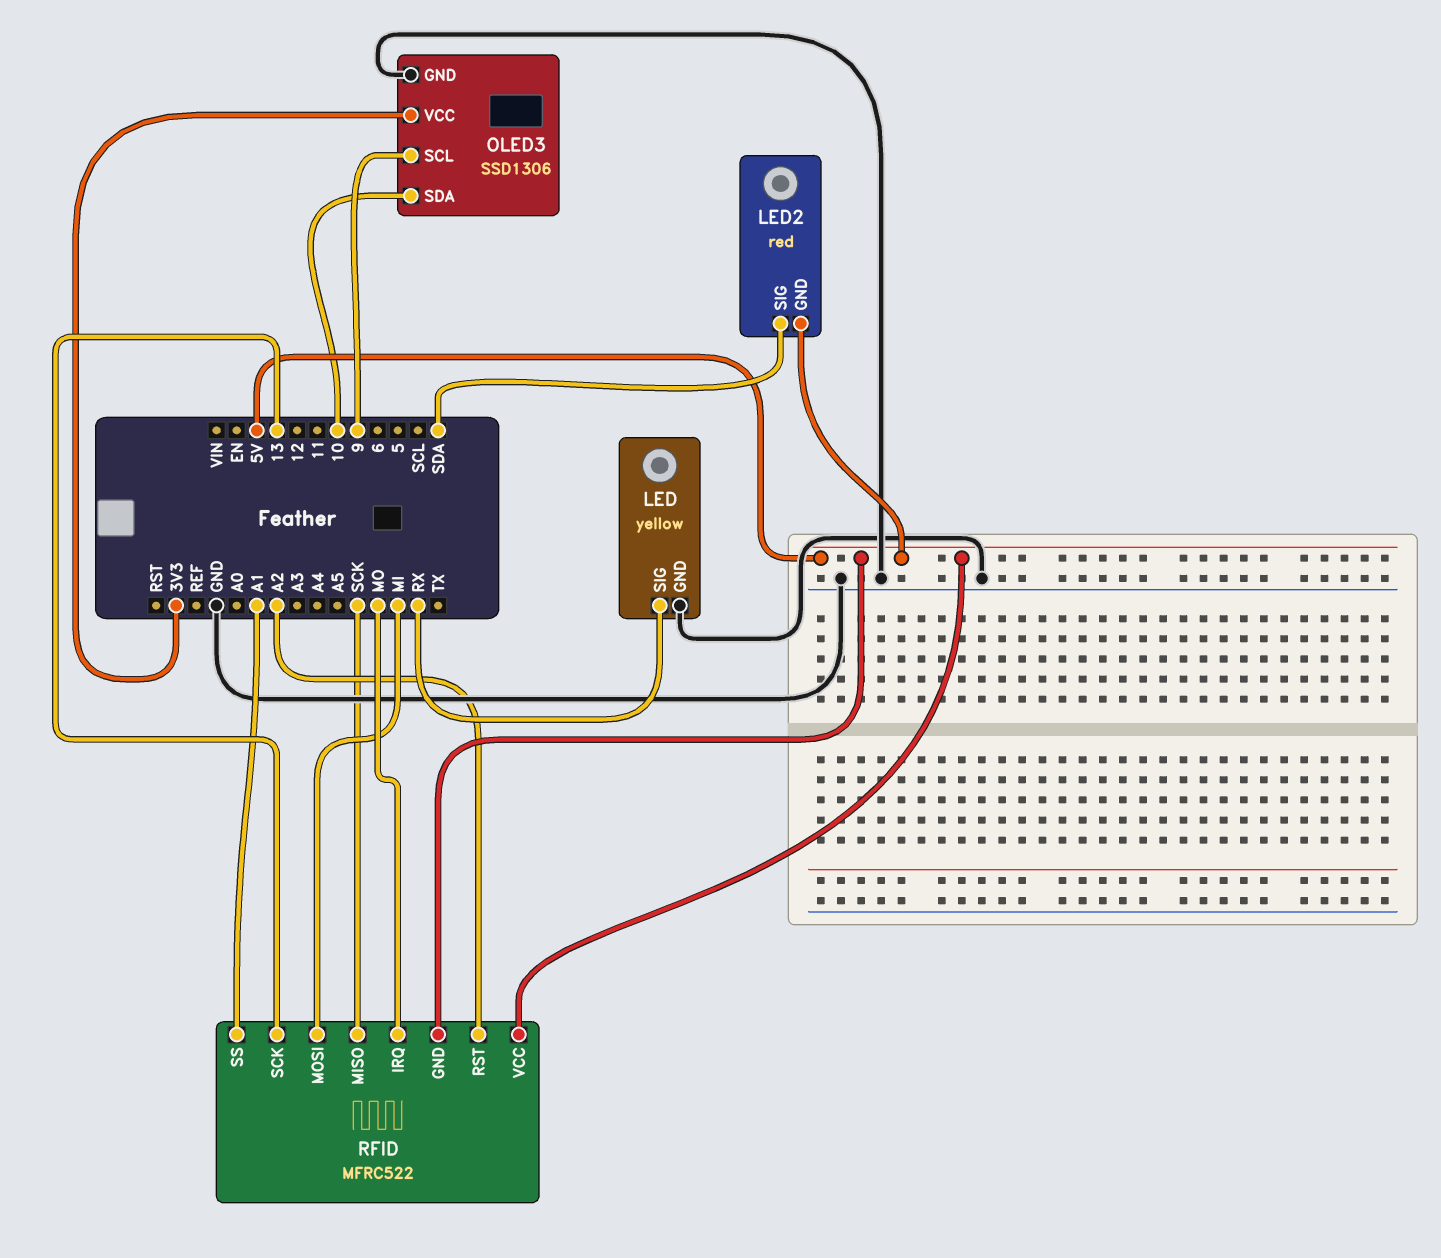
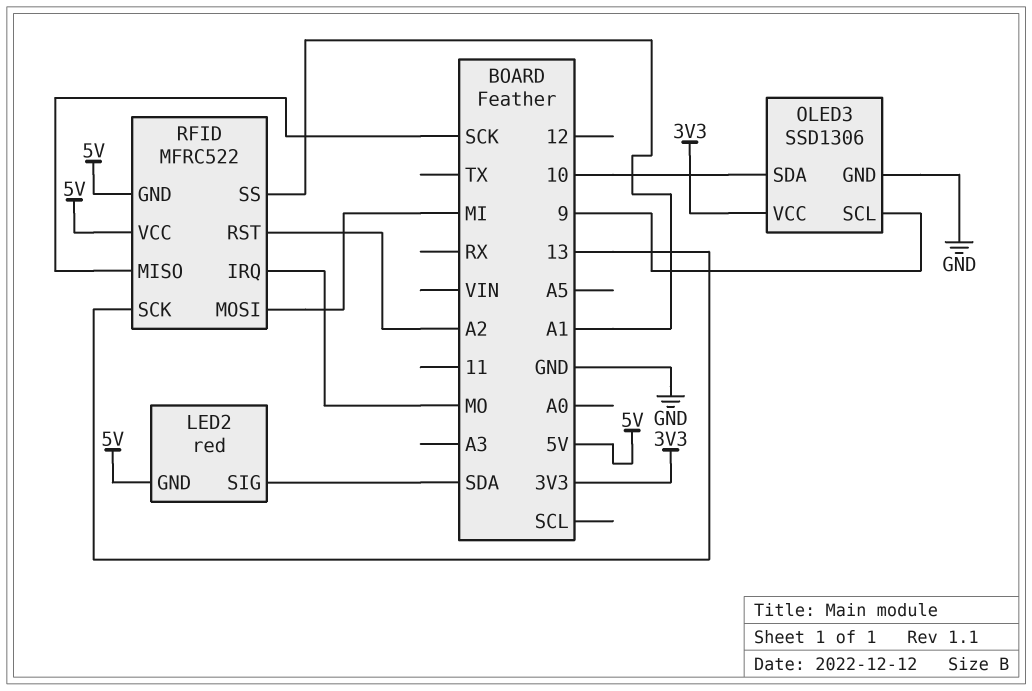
LED: yellow -> none
LED pin GND: GND -> none
LED pin SIG: RX -> none

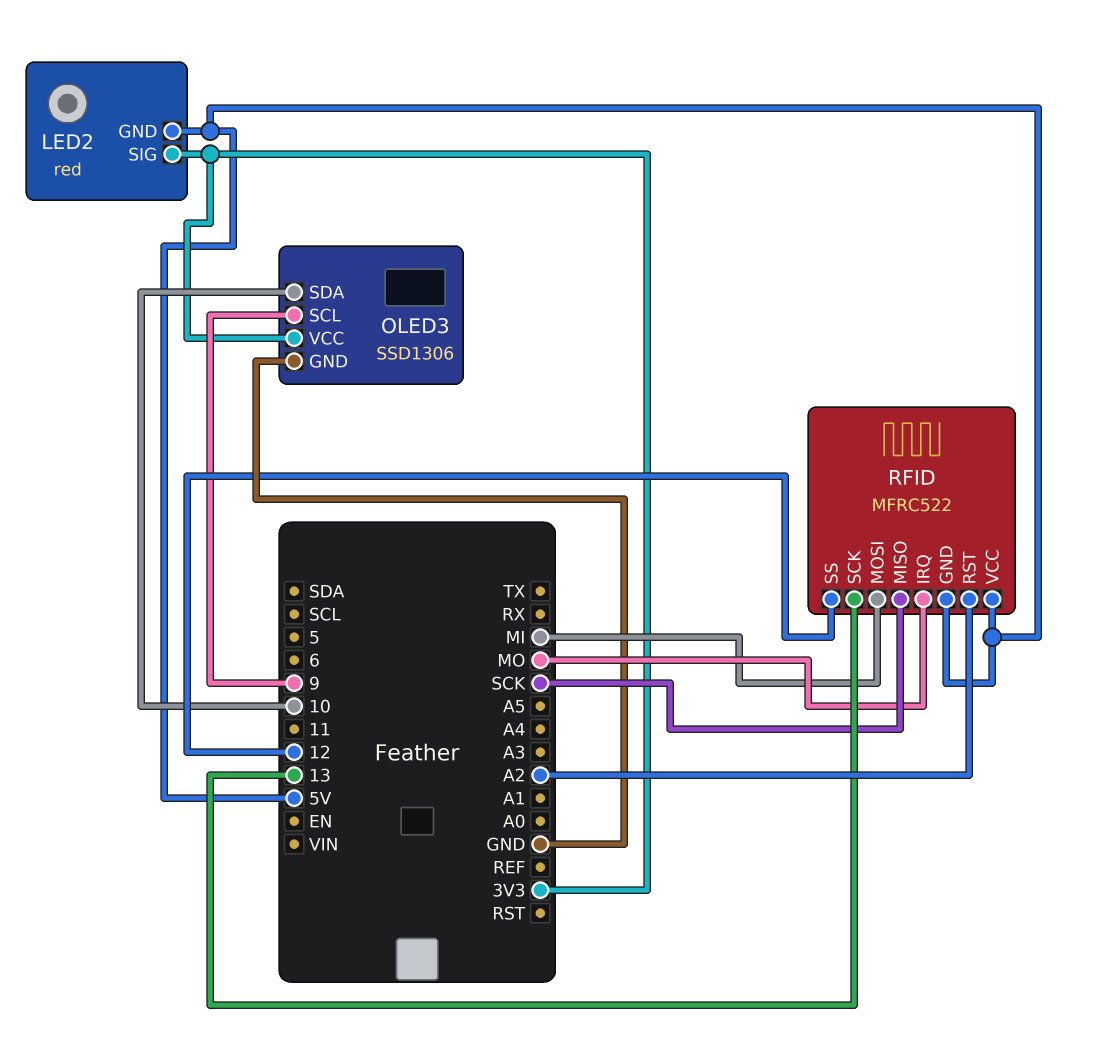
LED2 pin SIG: SDA -> 3V3
RFID pin SS: A1 -> 12

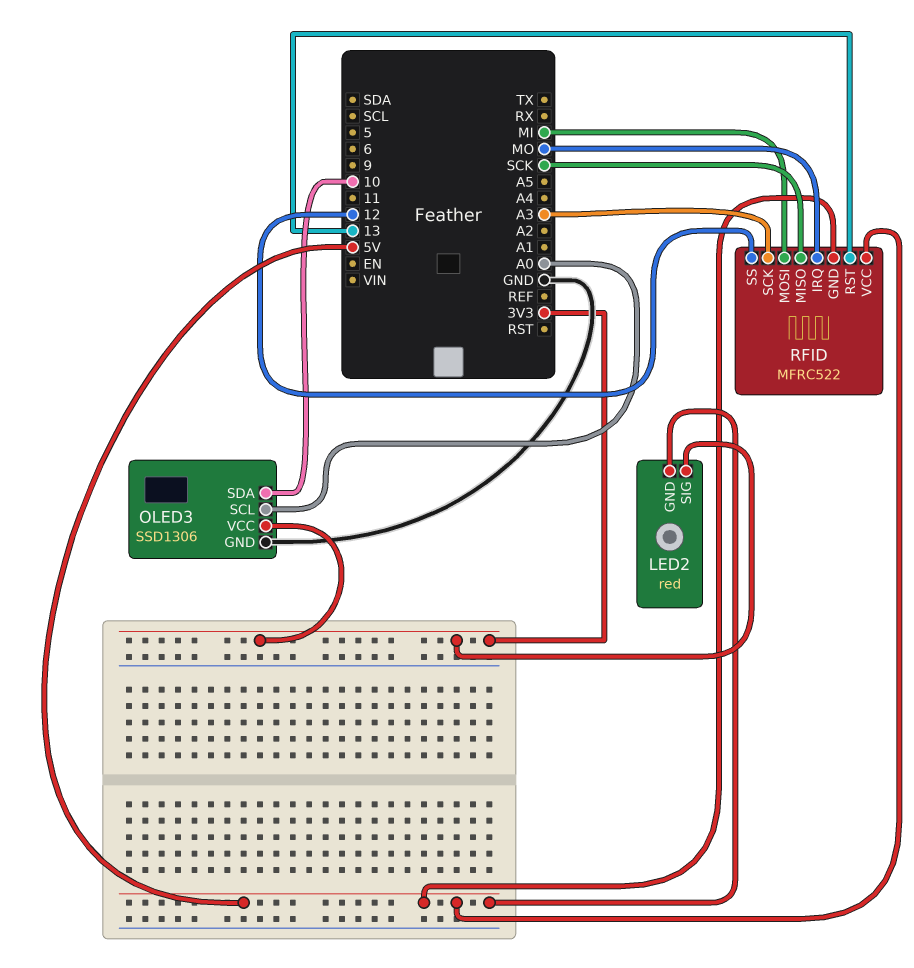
OLED3 pin SCL: 9 -> A0
RFID pin RST: A2 -> 13
RFID pin SCK: 13 -> A3

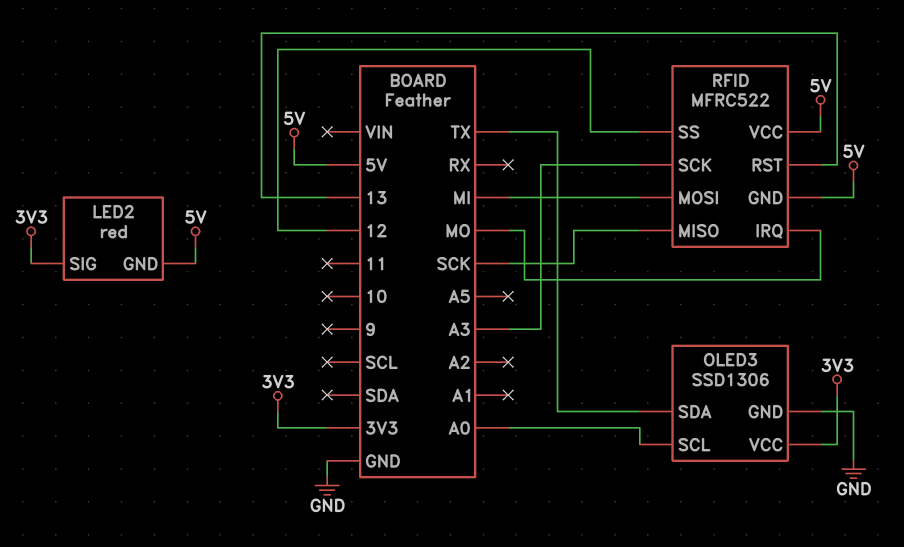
OLED3 pin SDA: 10 -> TX

